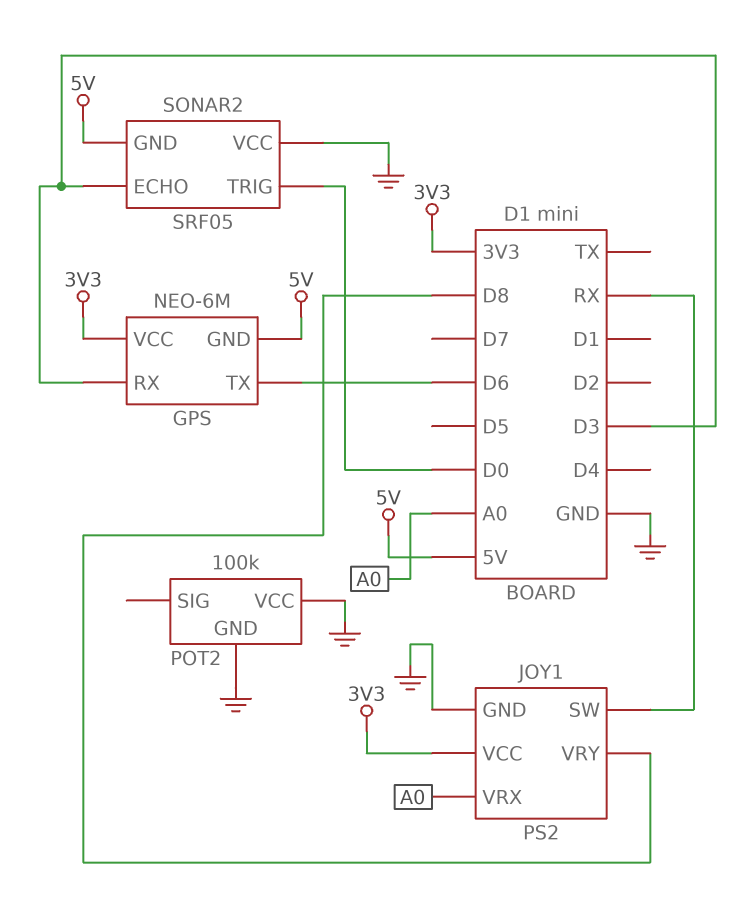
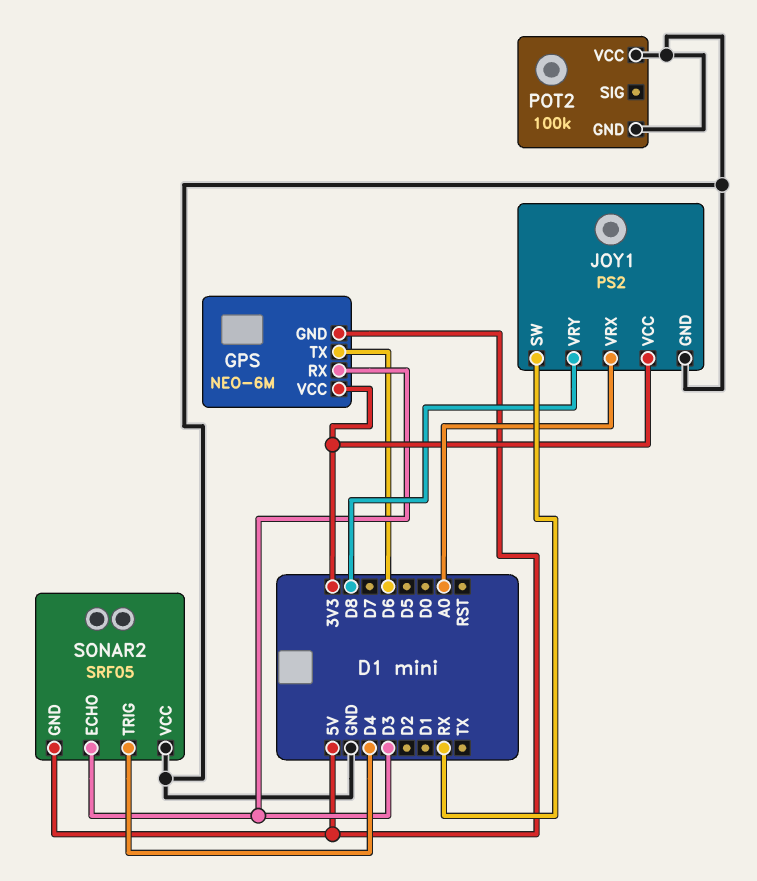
SONAR2 pin TRIG: D0 -> D4

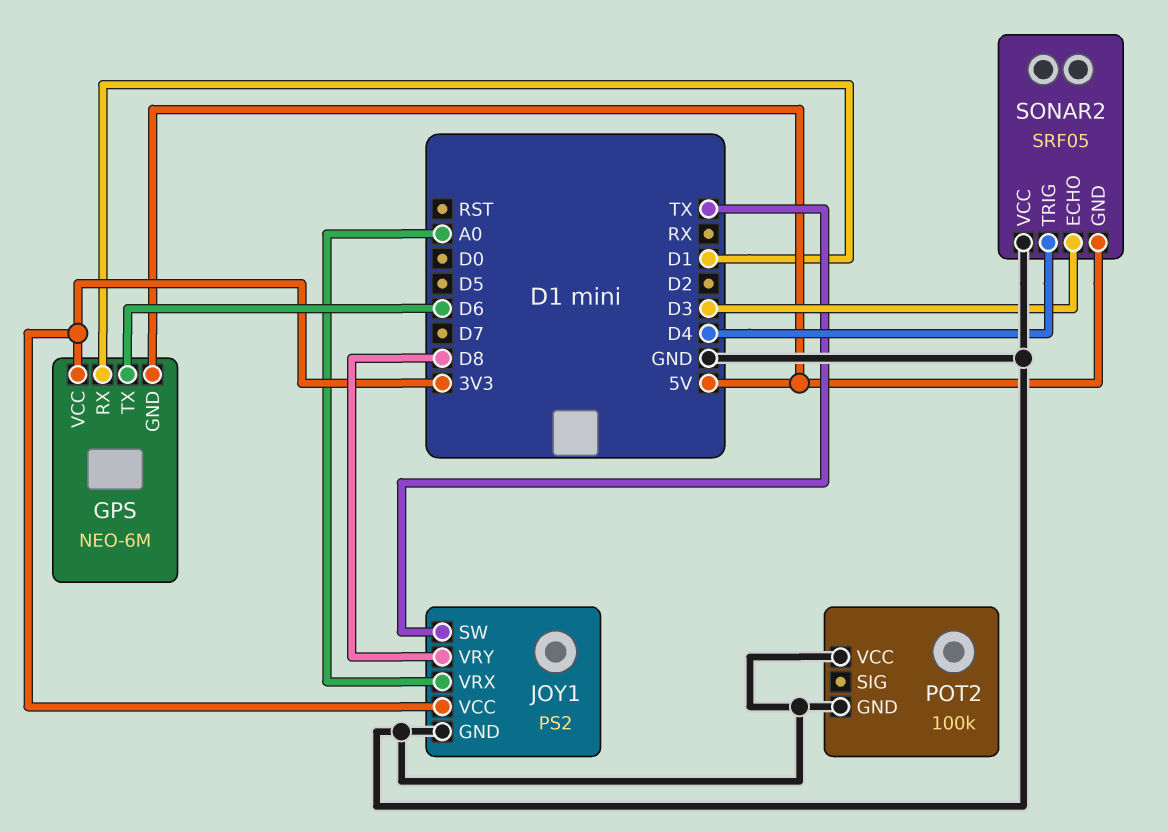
GPS pin RX: D3 -> D1
JOY1 pin SW: RX -> TX

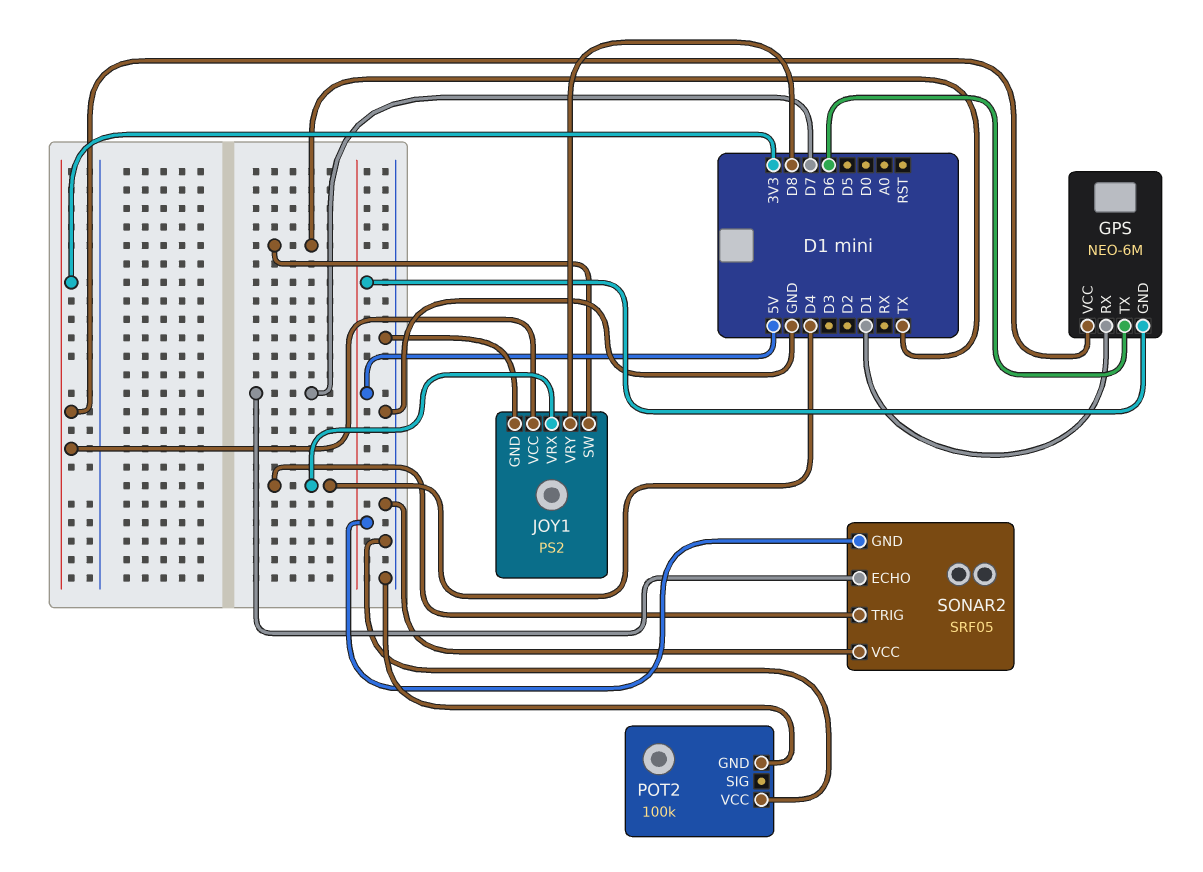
JOY1 pin VRX: A0 -> D4
SONAR2 pin ECHO: D3 -> D7

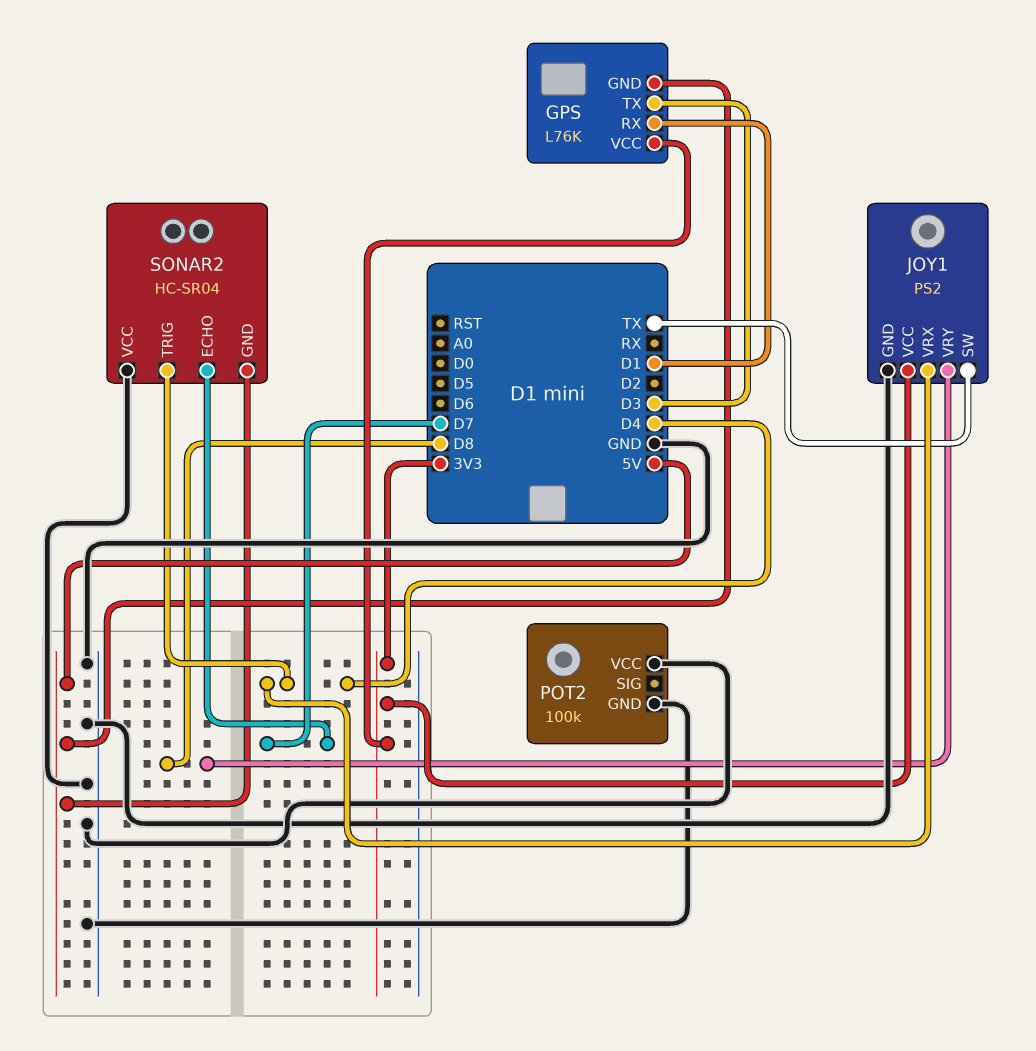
GPS: NEO-6M -> L76K
GPS pin TX: D6 -> D3
SONAR2: SRF05 -> HC-SR04

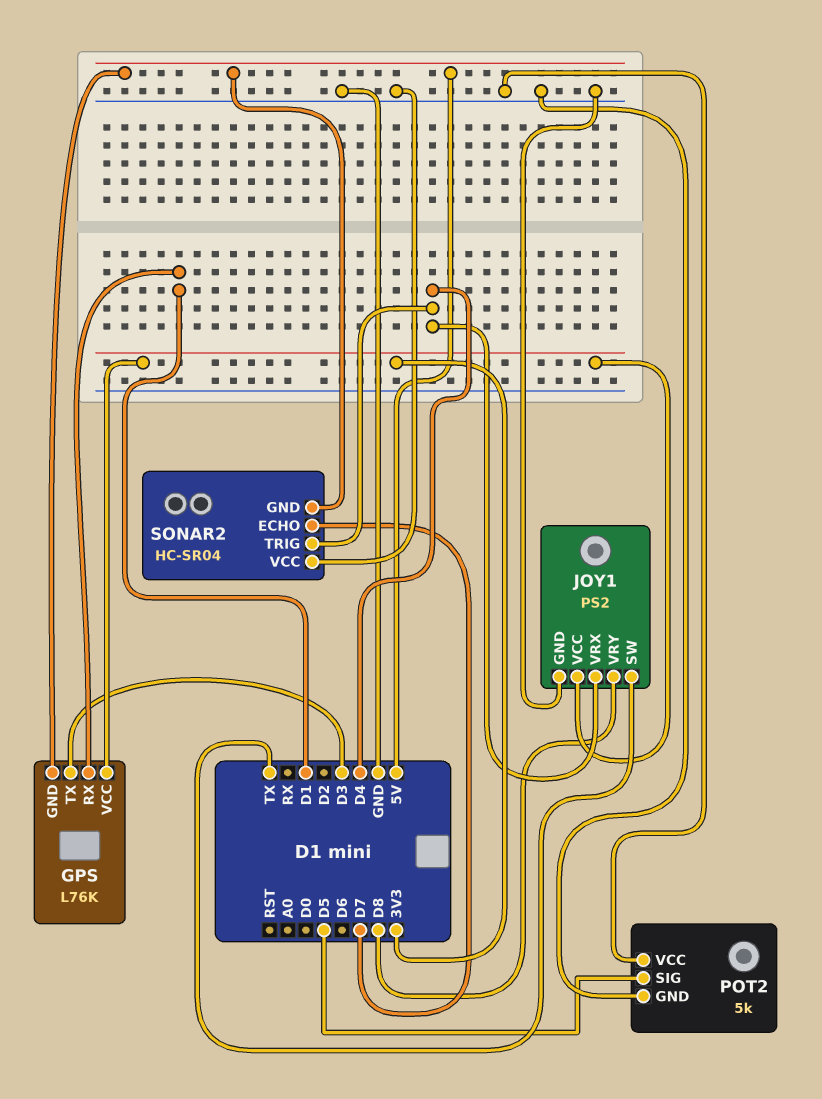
POT2: 100k -> 5k
POT2 pin SIG: none -> D5

